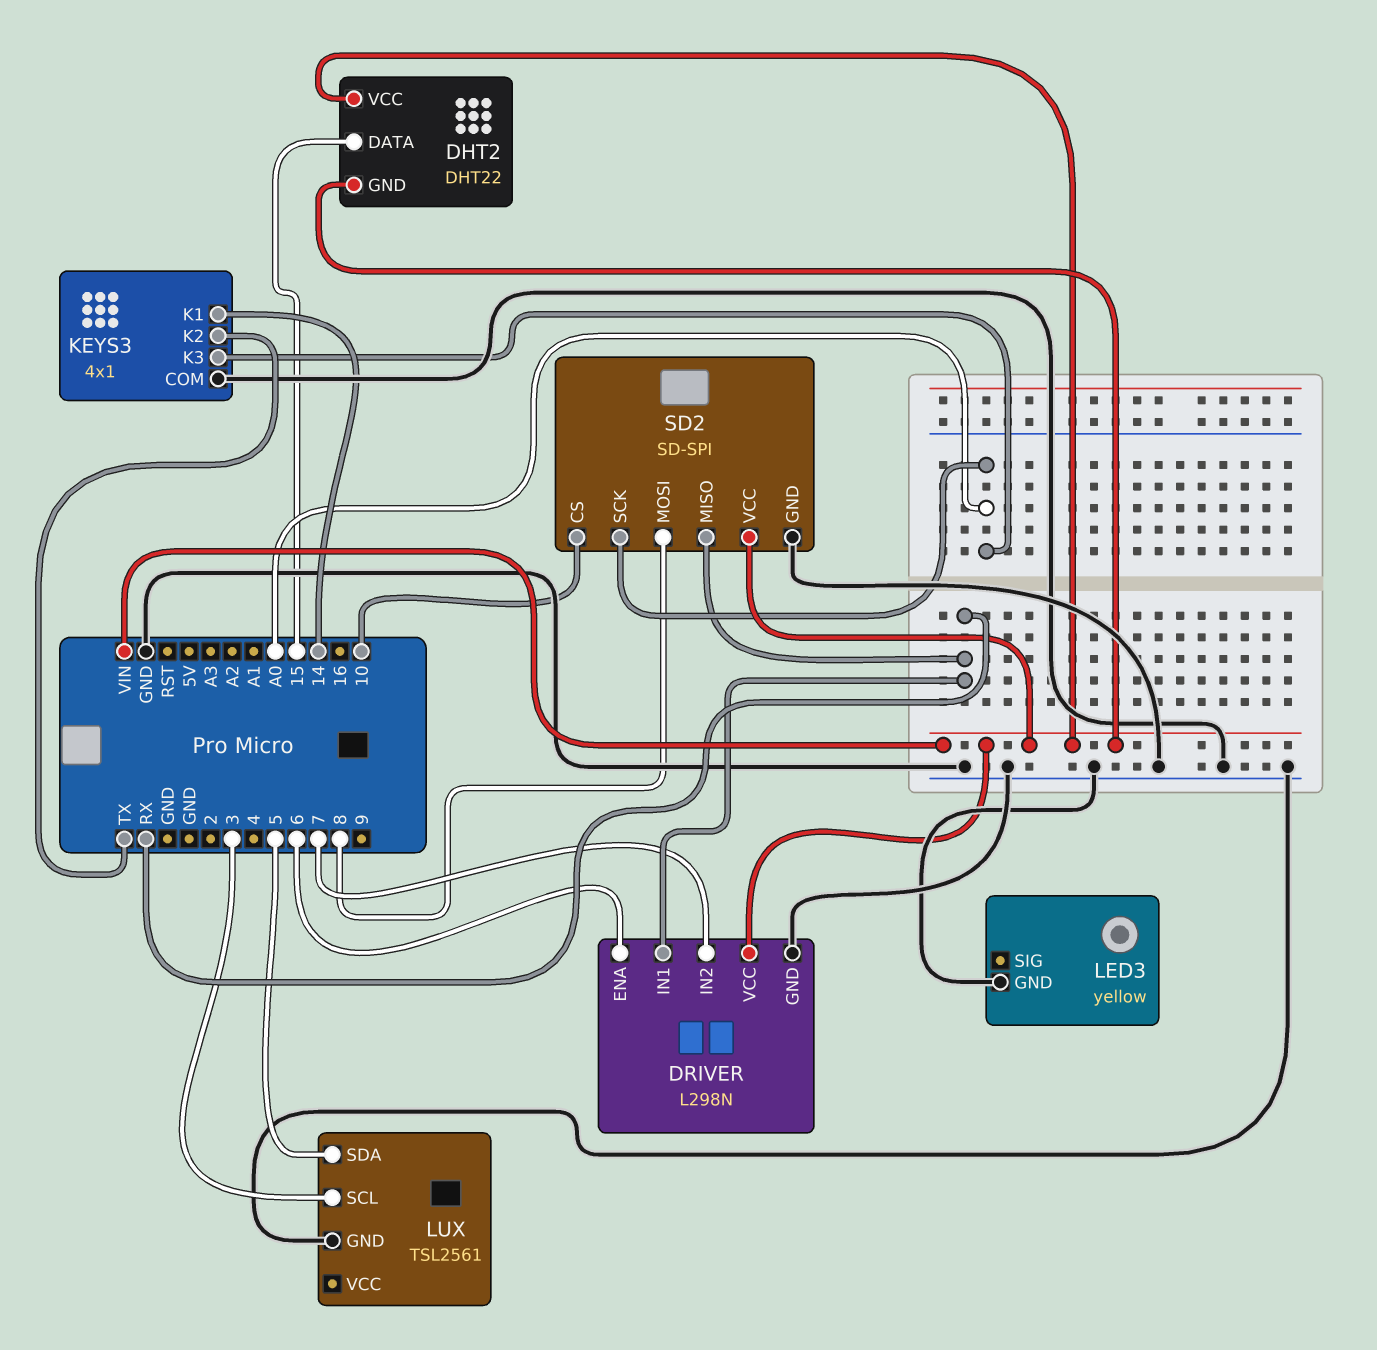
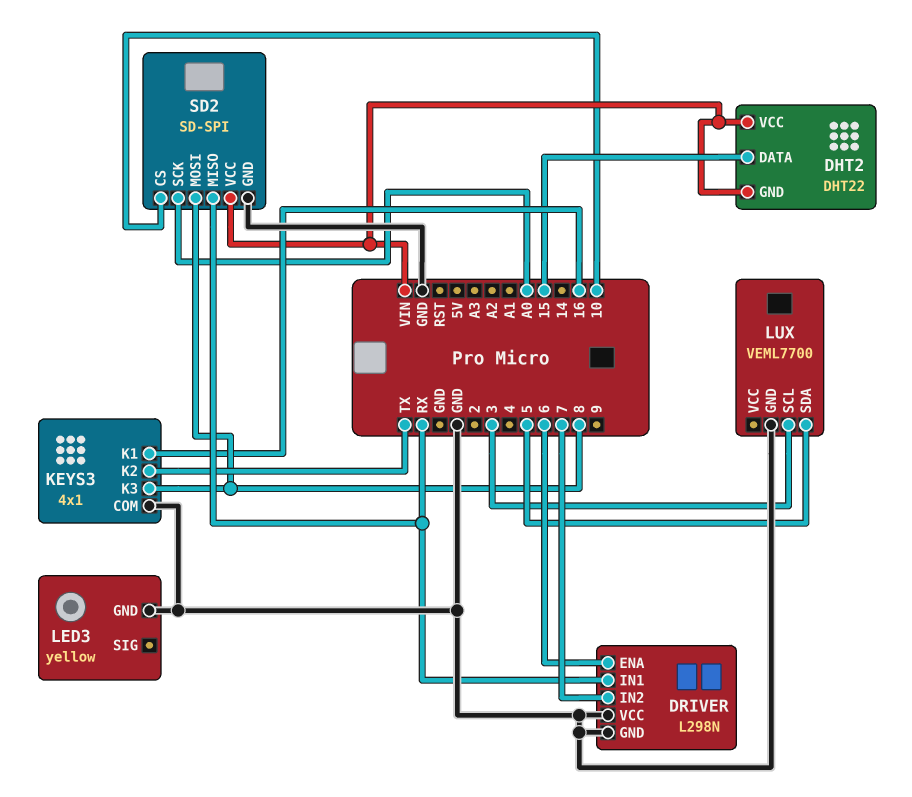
DRIVER pin VCC: VIN -> GND
KEYS3 pin K1: 14 -> 16
KEYS3 pin K3: A0 -> 8
LUX: TSL2561 -> VEML7700

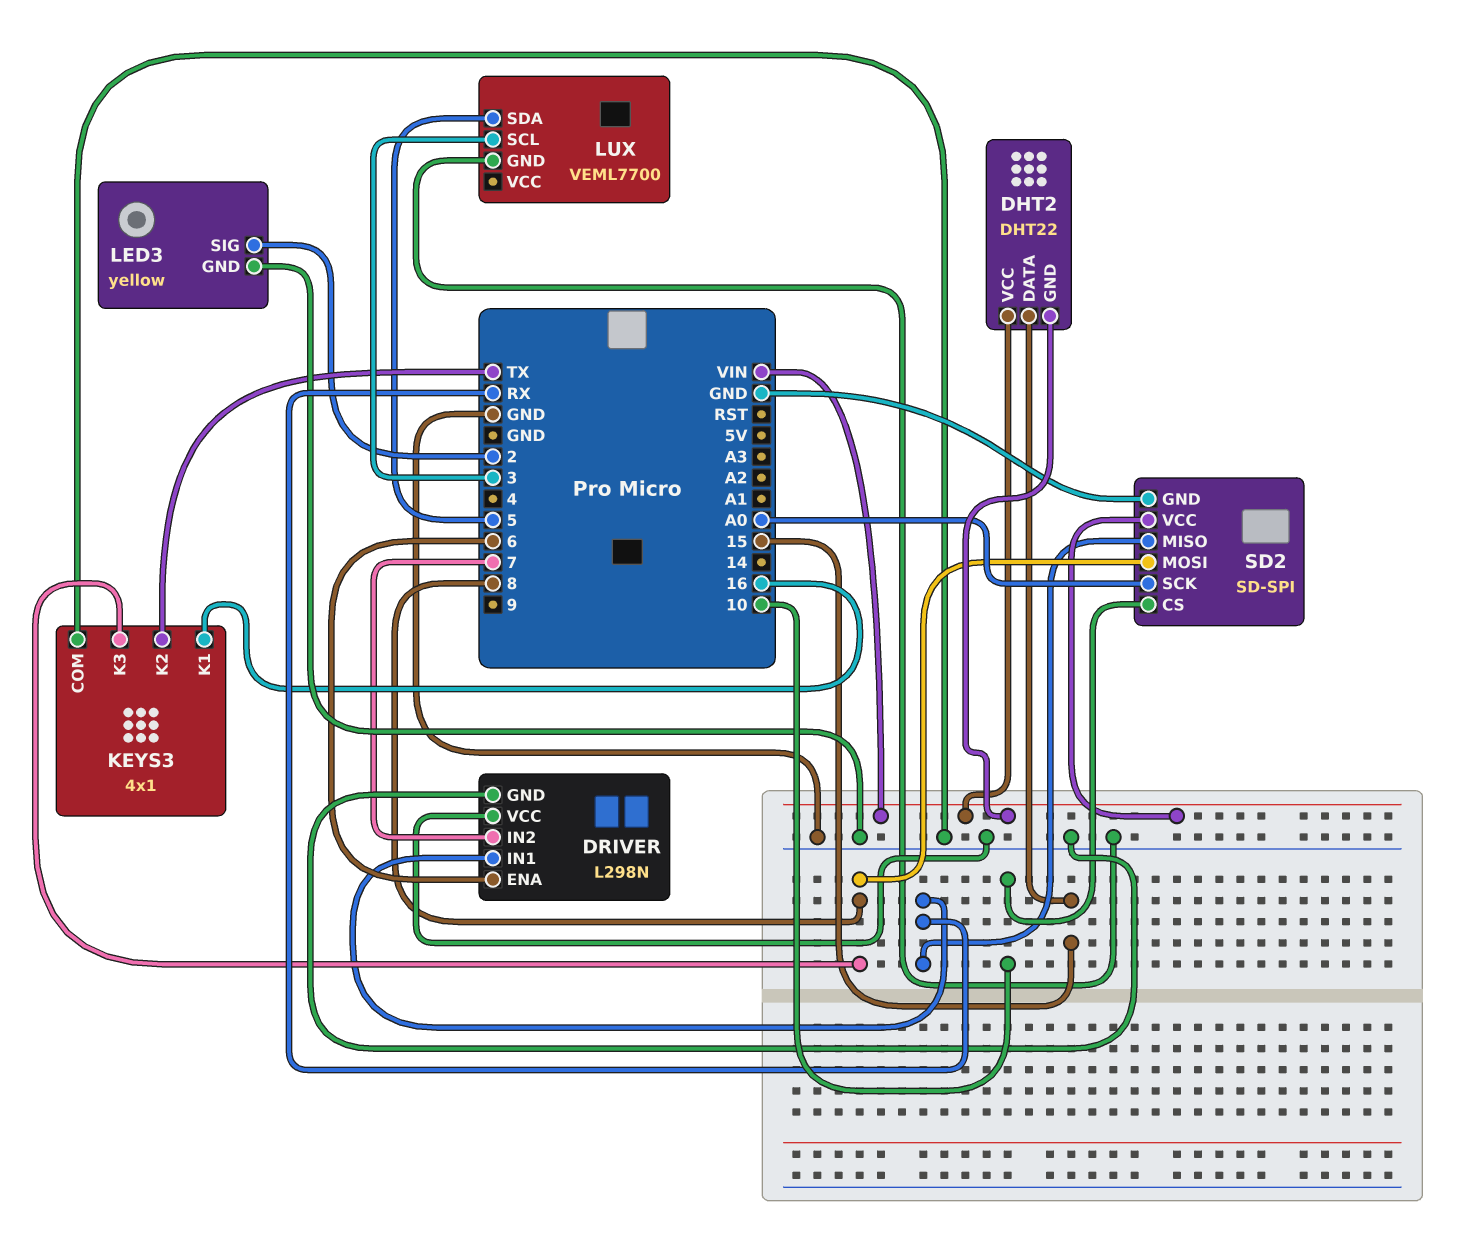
LED3 pin SIG: none -> 2

